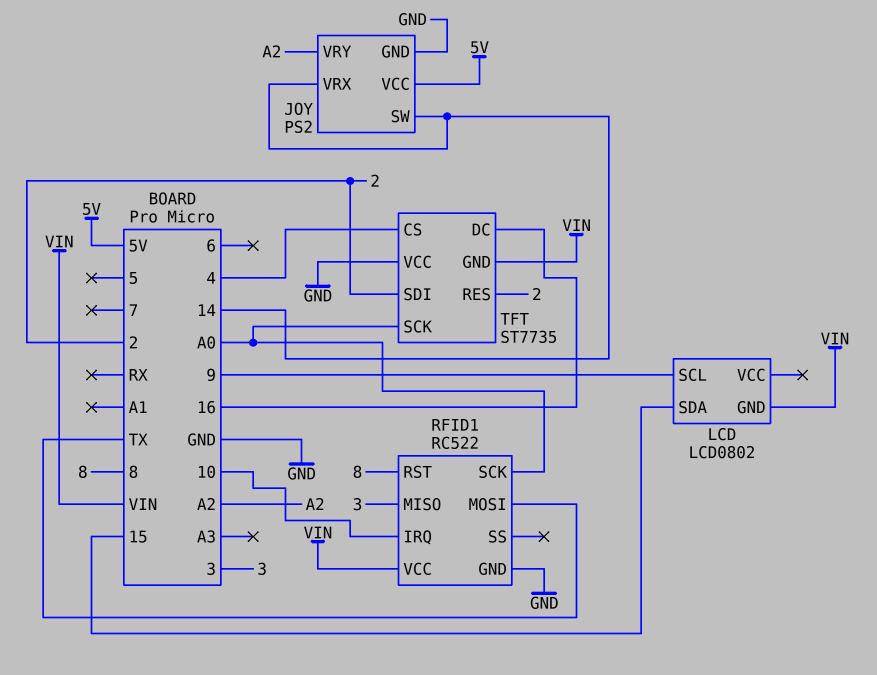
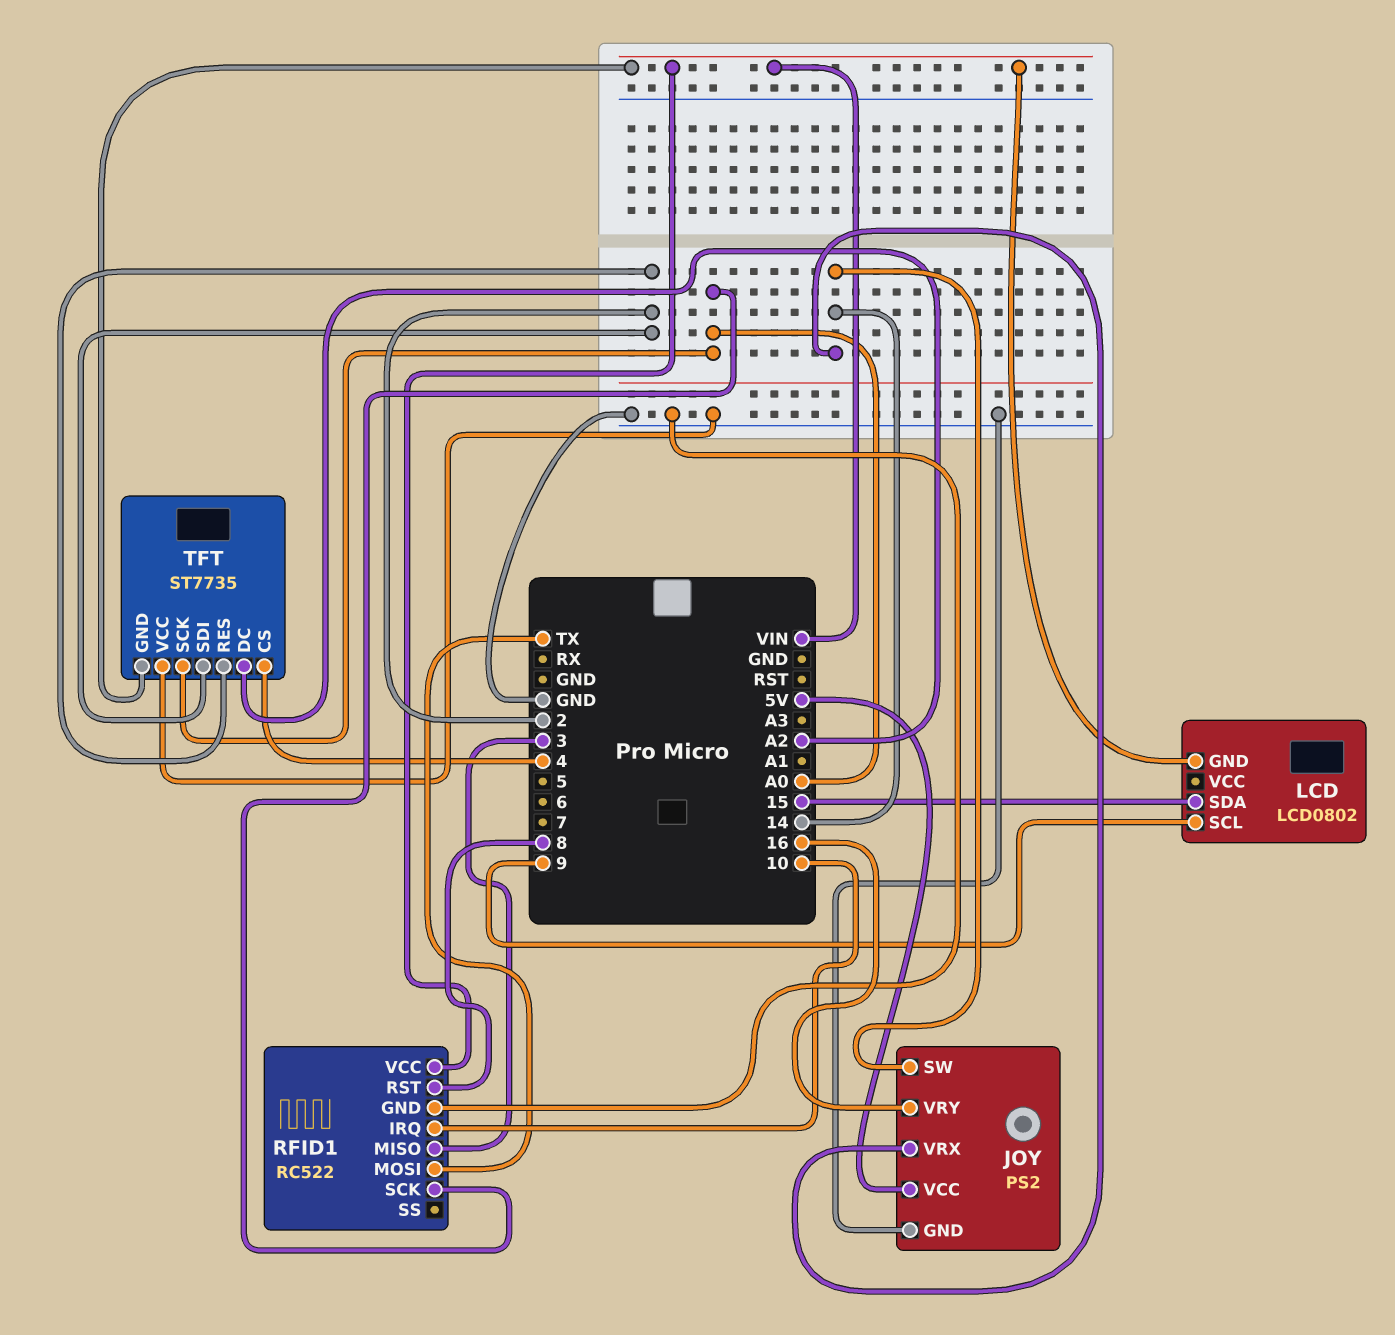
JOY pin VRY: A2 -> 16
TFT pin DC: 16 -> A2

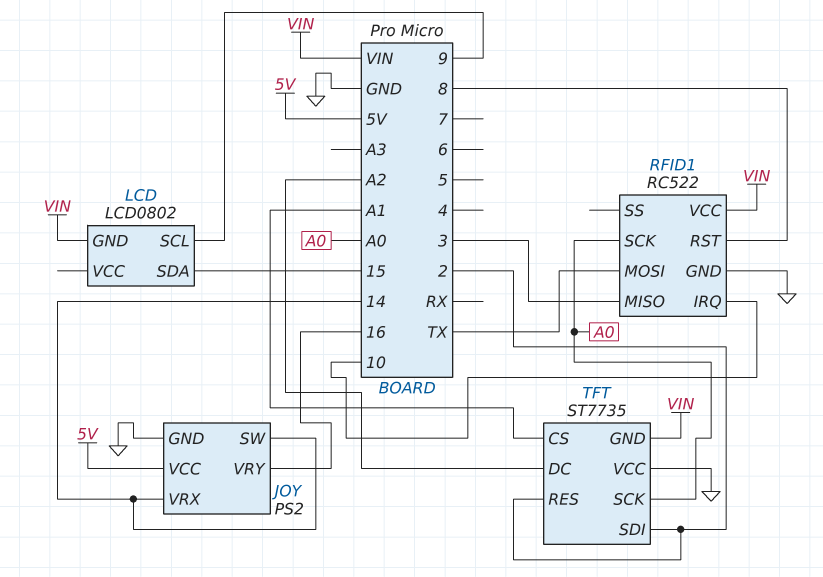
TFT pin CS: 4 -> A1

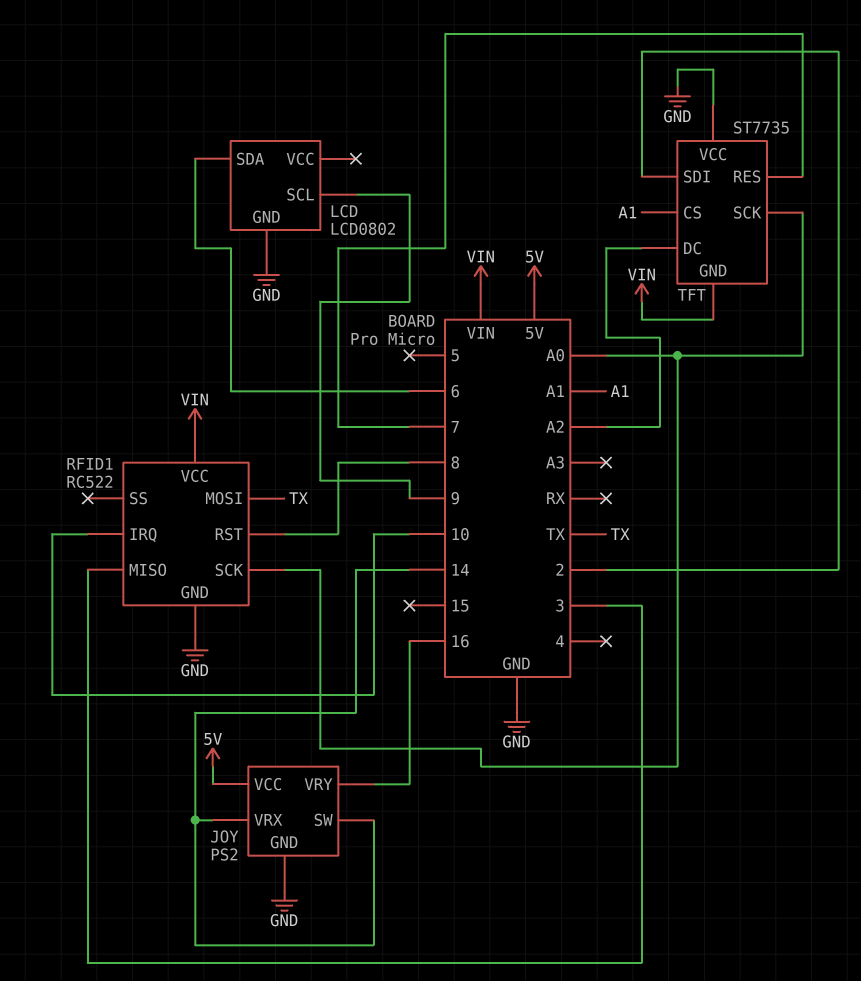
LCD pin GND: VIN -> GND
LCD pin SDA: 15 -> 6
TFT pin RES: 2 -> 7

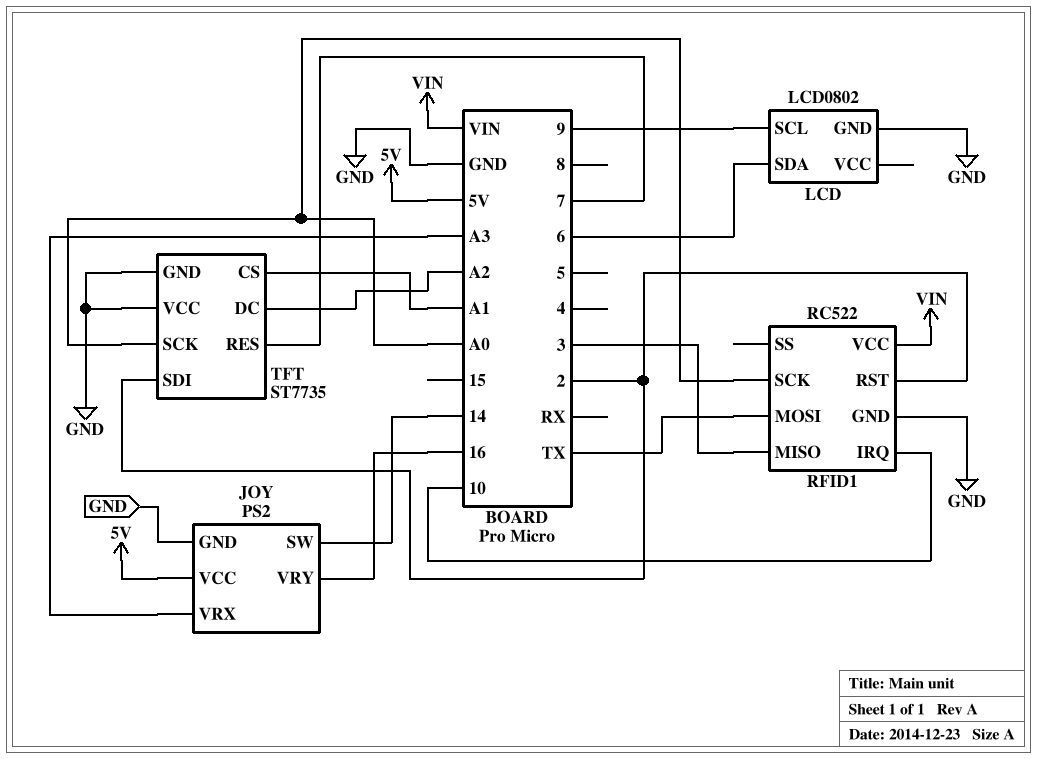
JOY pin VRX: 14 -> A3
RFID1 pin RST: 8 -> 2
TFT pin GND: VIN -> GND

